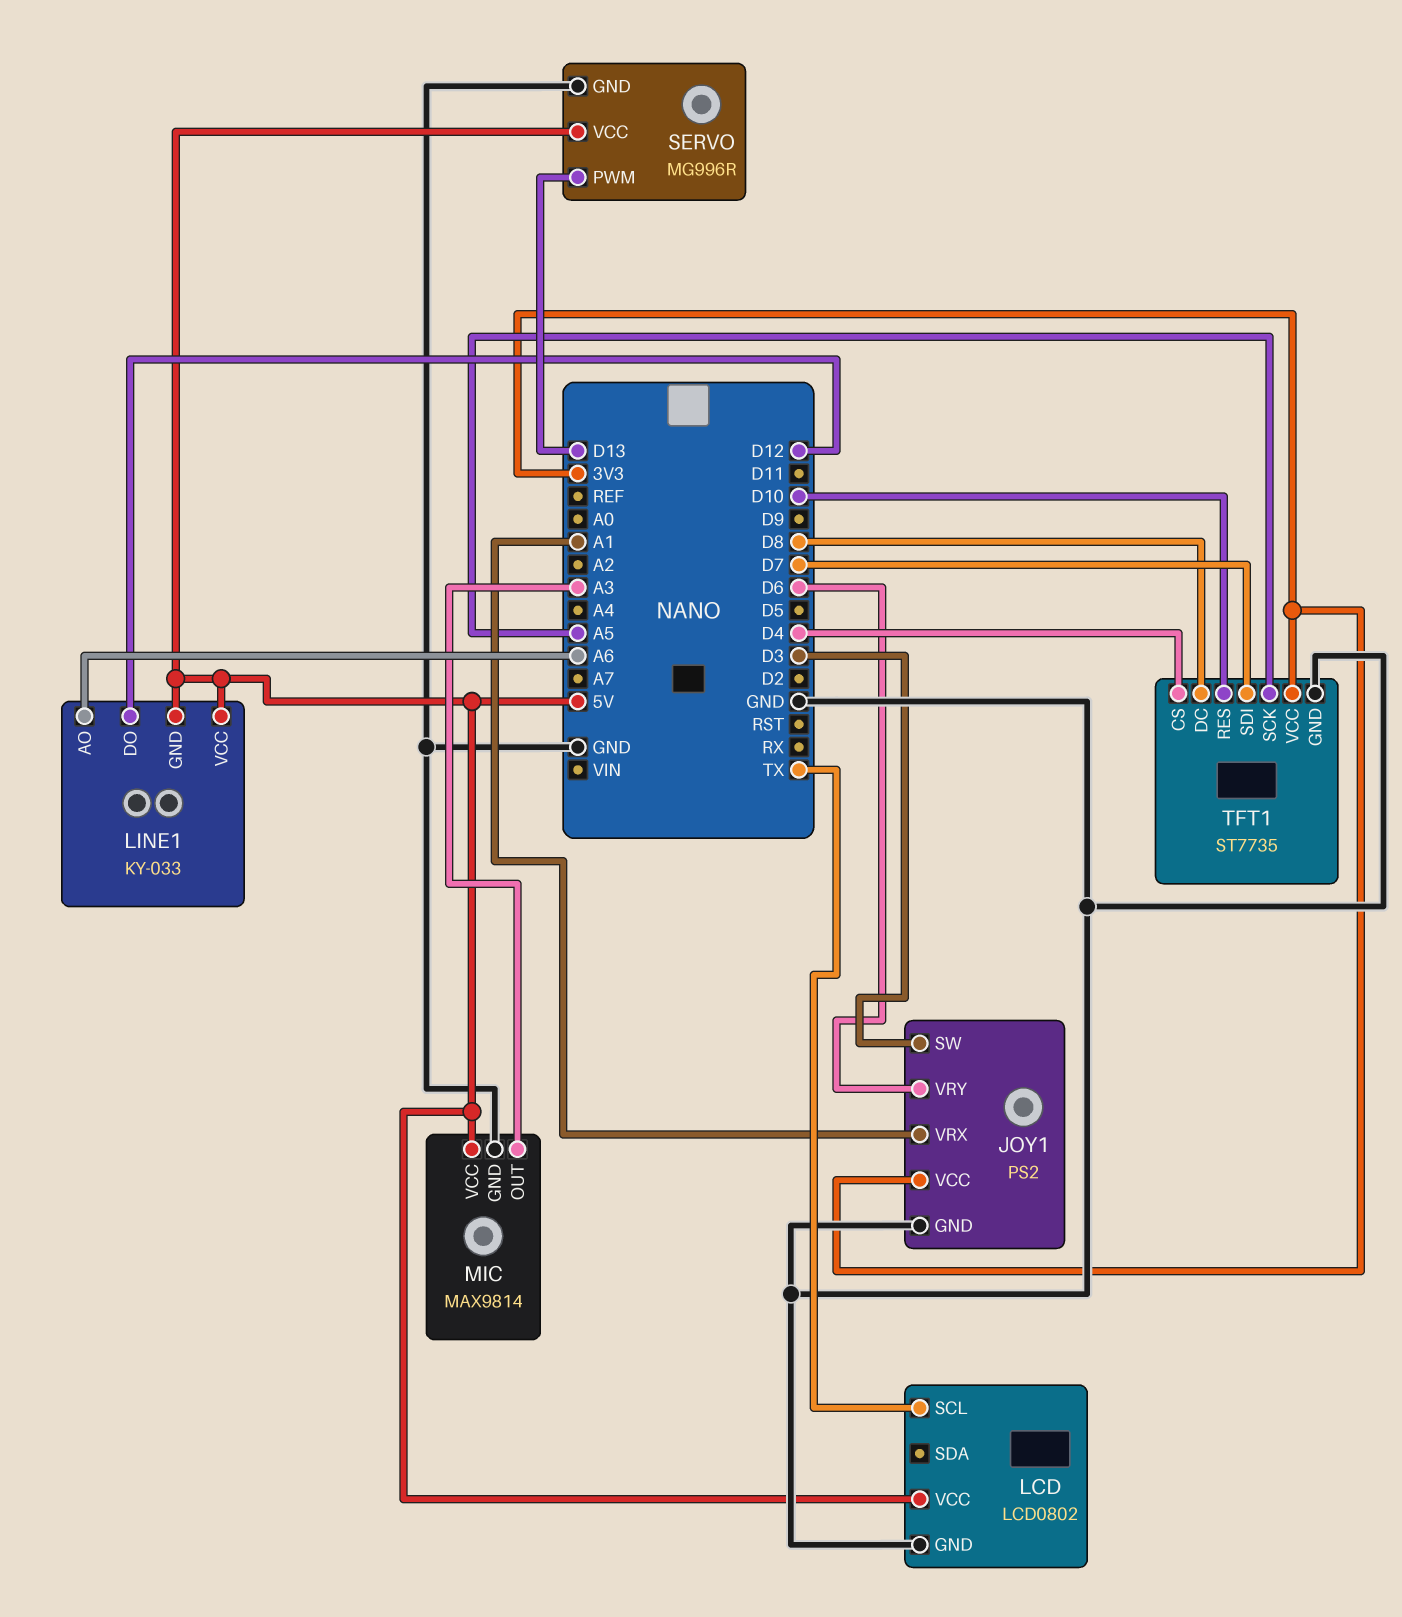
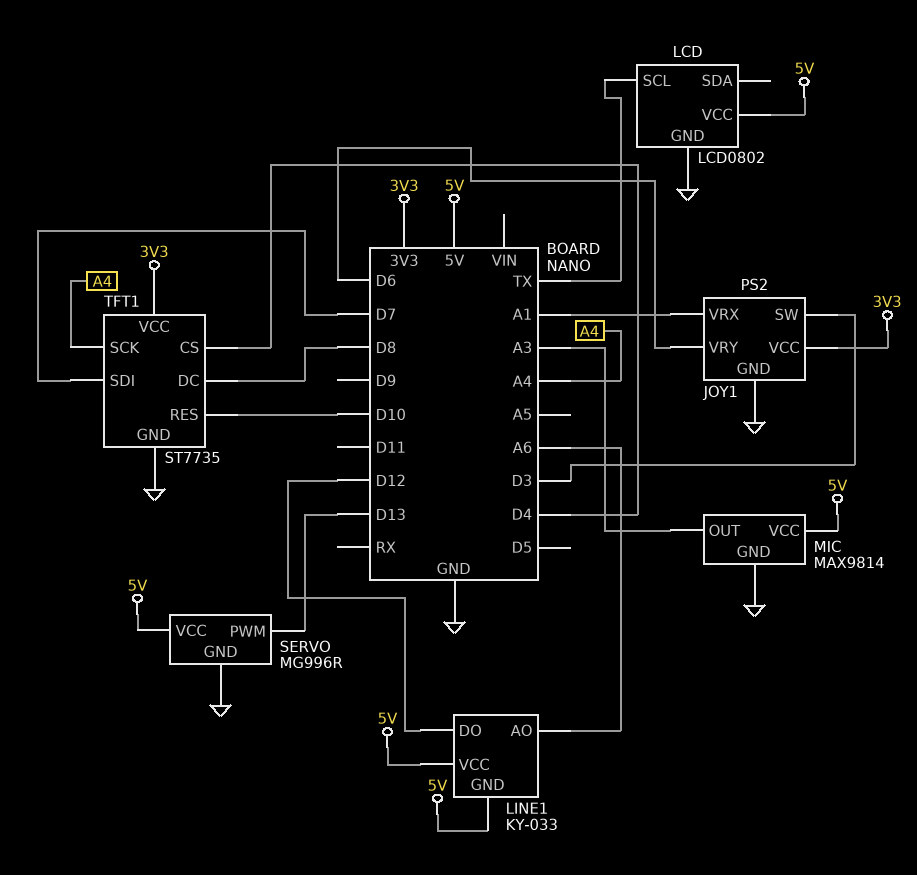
TFT1 pin SCK: A5 -> A4

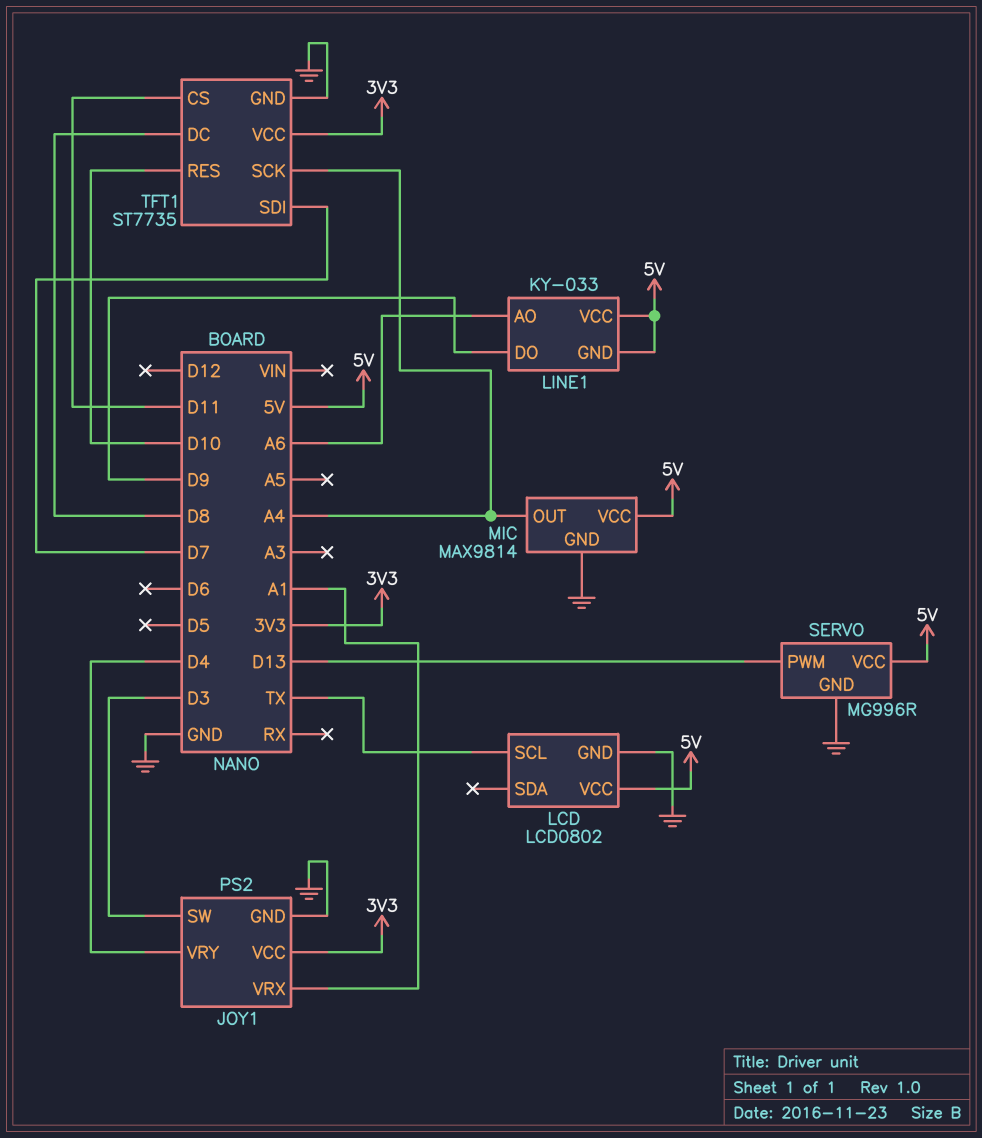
JOY1 pin VRY: D6 -> D4
LINE1 pin DO: D12 -> D9
MIC pin OUT: A3 -> A4
TFT1 pin CS: D4 -> D11

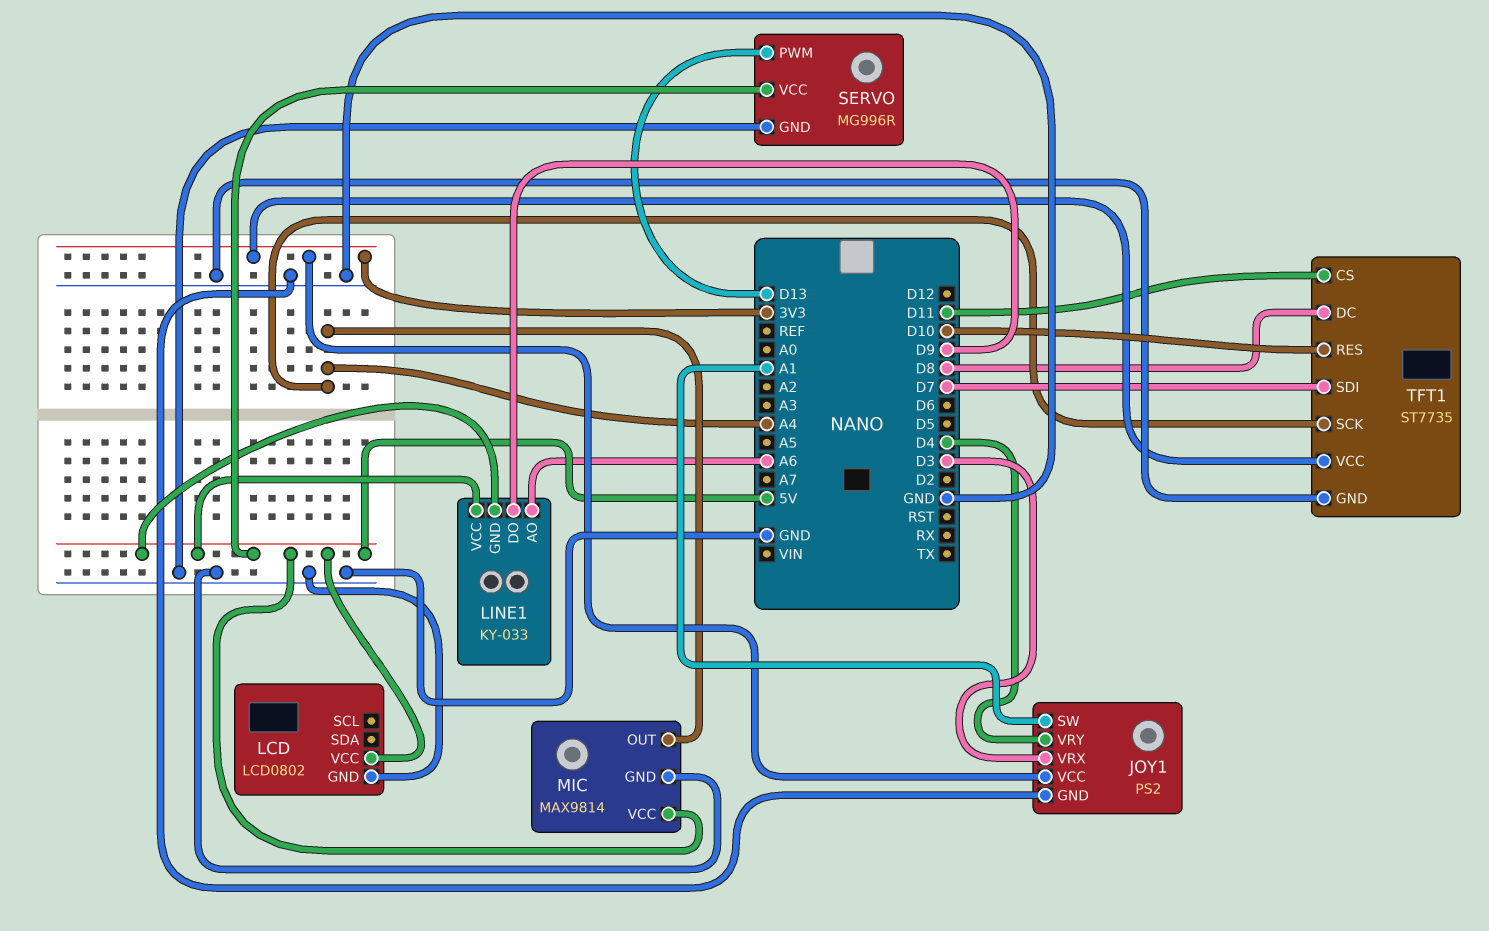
JOY1 pin SW: D3 -> A1
JOY1 pin VRX: A1 -> D3
LCD pin SCL: TX -> none

